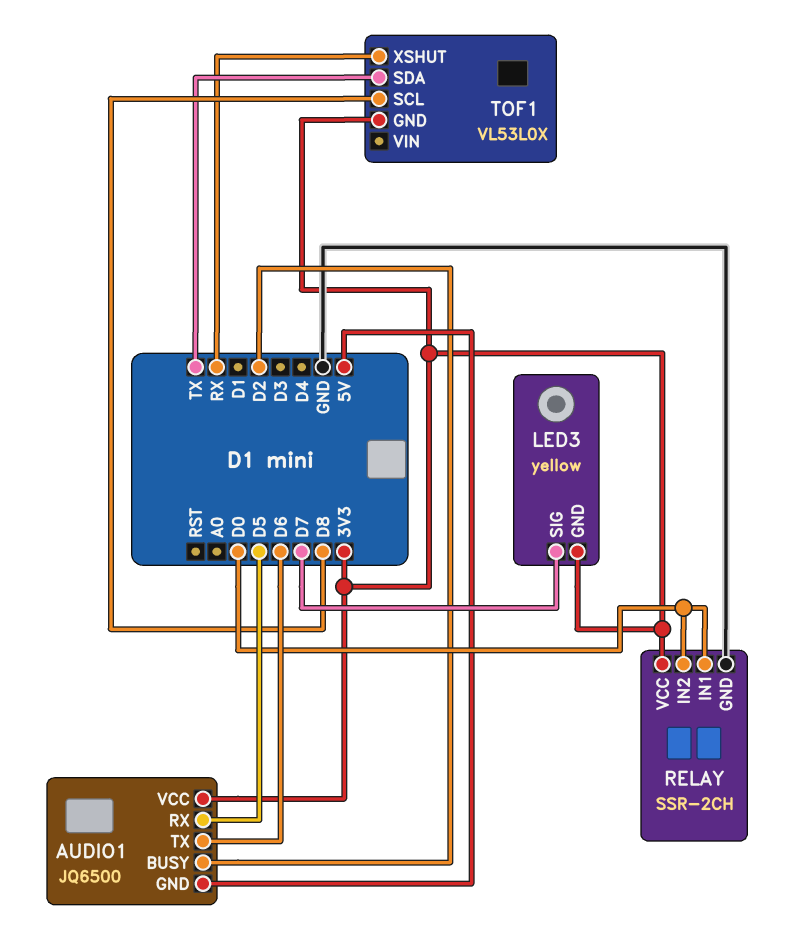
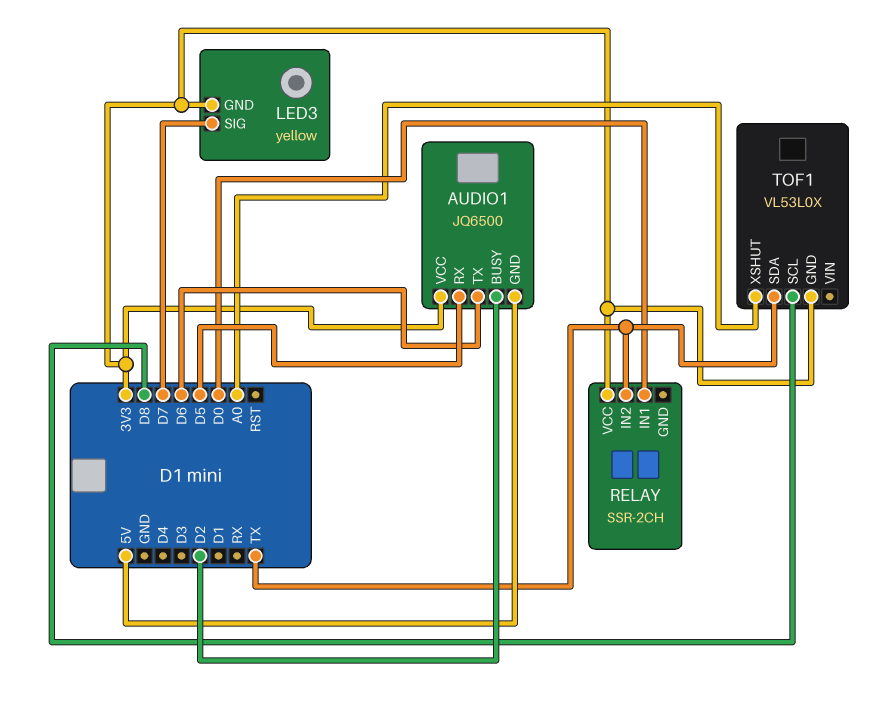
RELAY pin GND: GND -> none
RELAY pin IN2: D0 -> TX
TOF1 pin XSHUT: RX -> A0

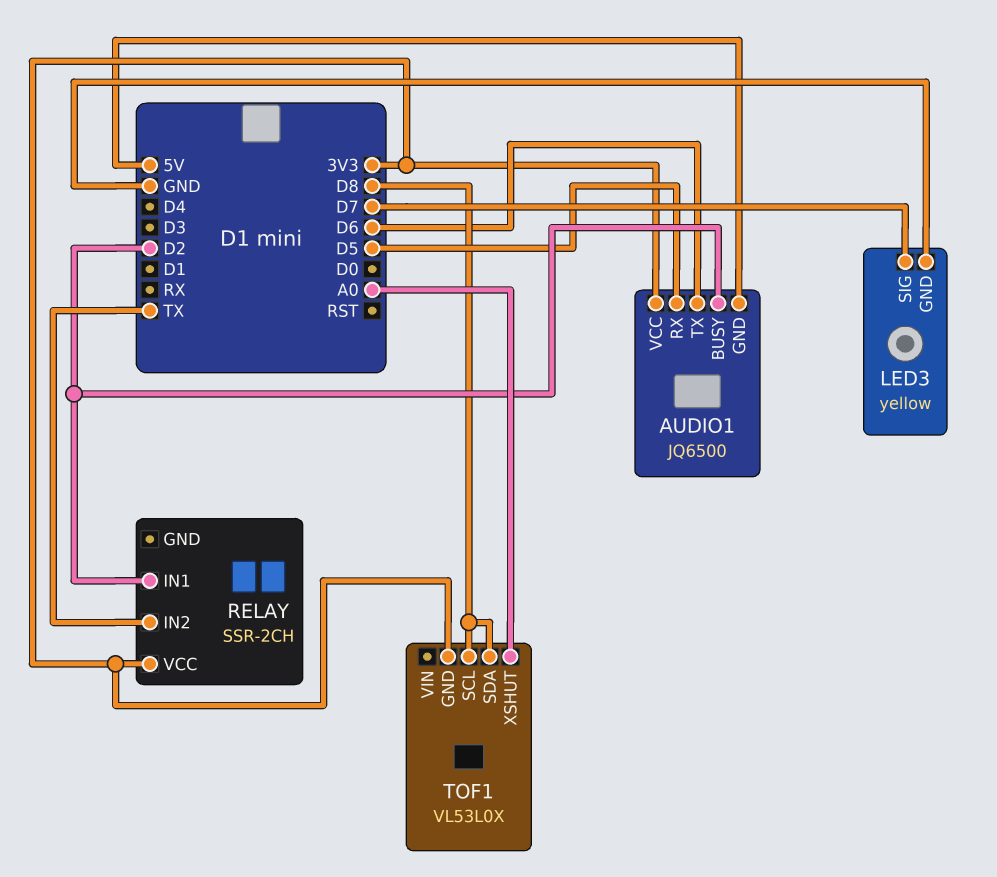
LED3 pin GND: 3V3 -> GND
RELAY pin IN1: D0 -> D2
TOF1 pin SDA: TX -> D8

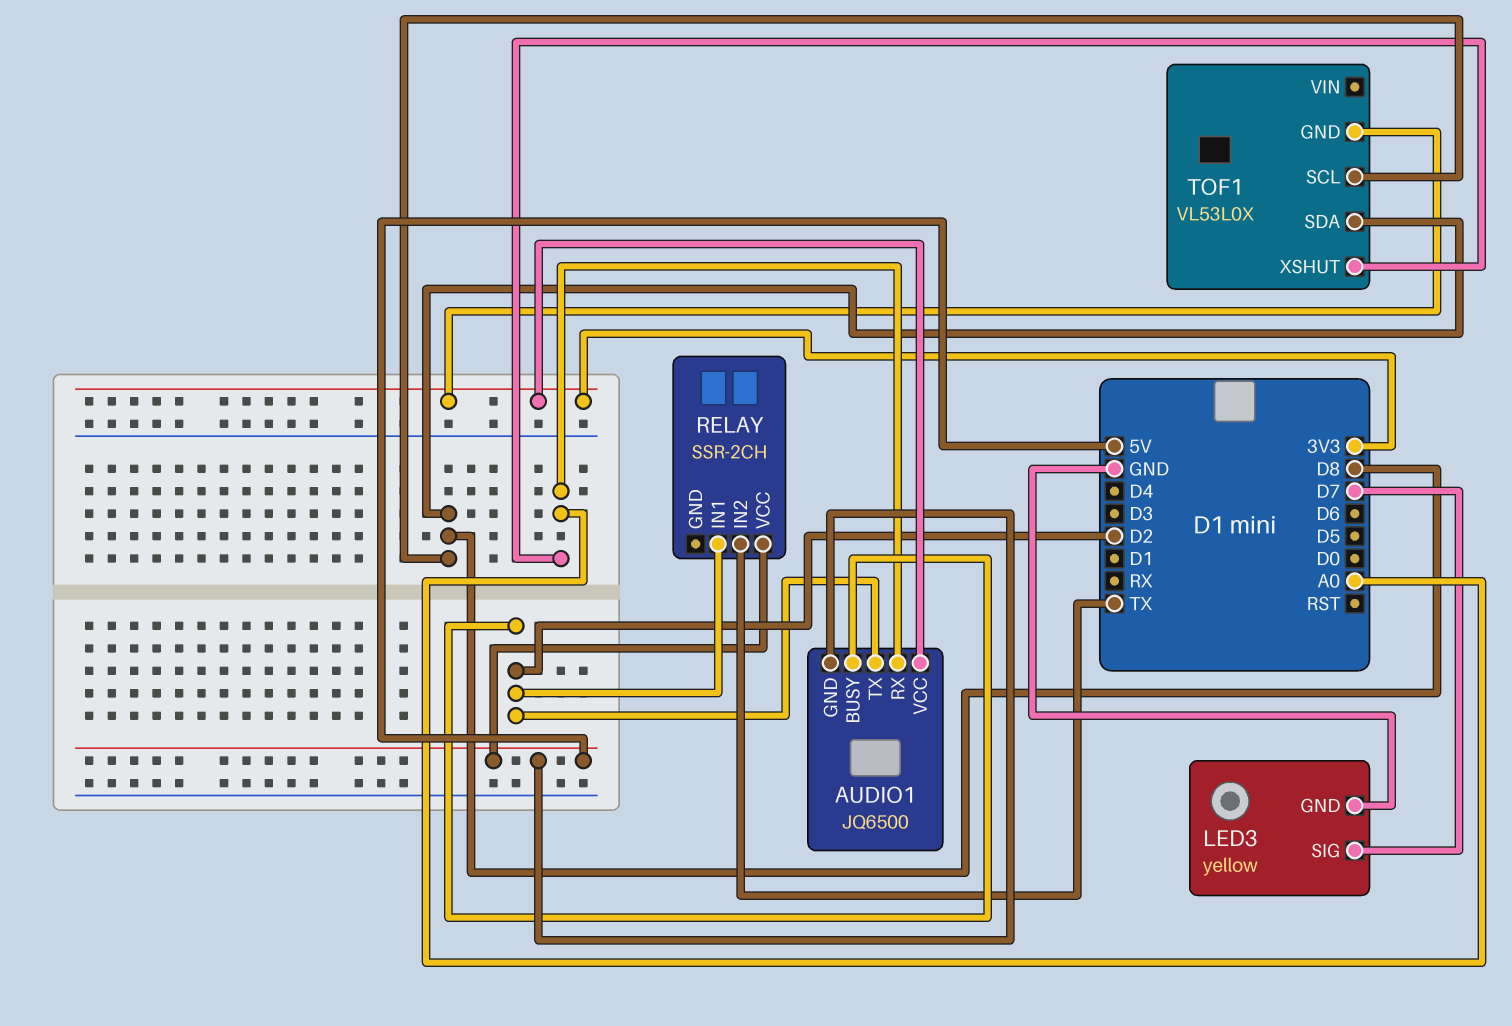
AUDIO1 pin RX: D5 -> A0
AUDIO1 pin TX: D6 -> D2
RELAY pin VCC: 3V3 -> 5V

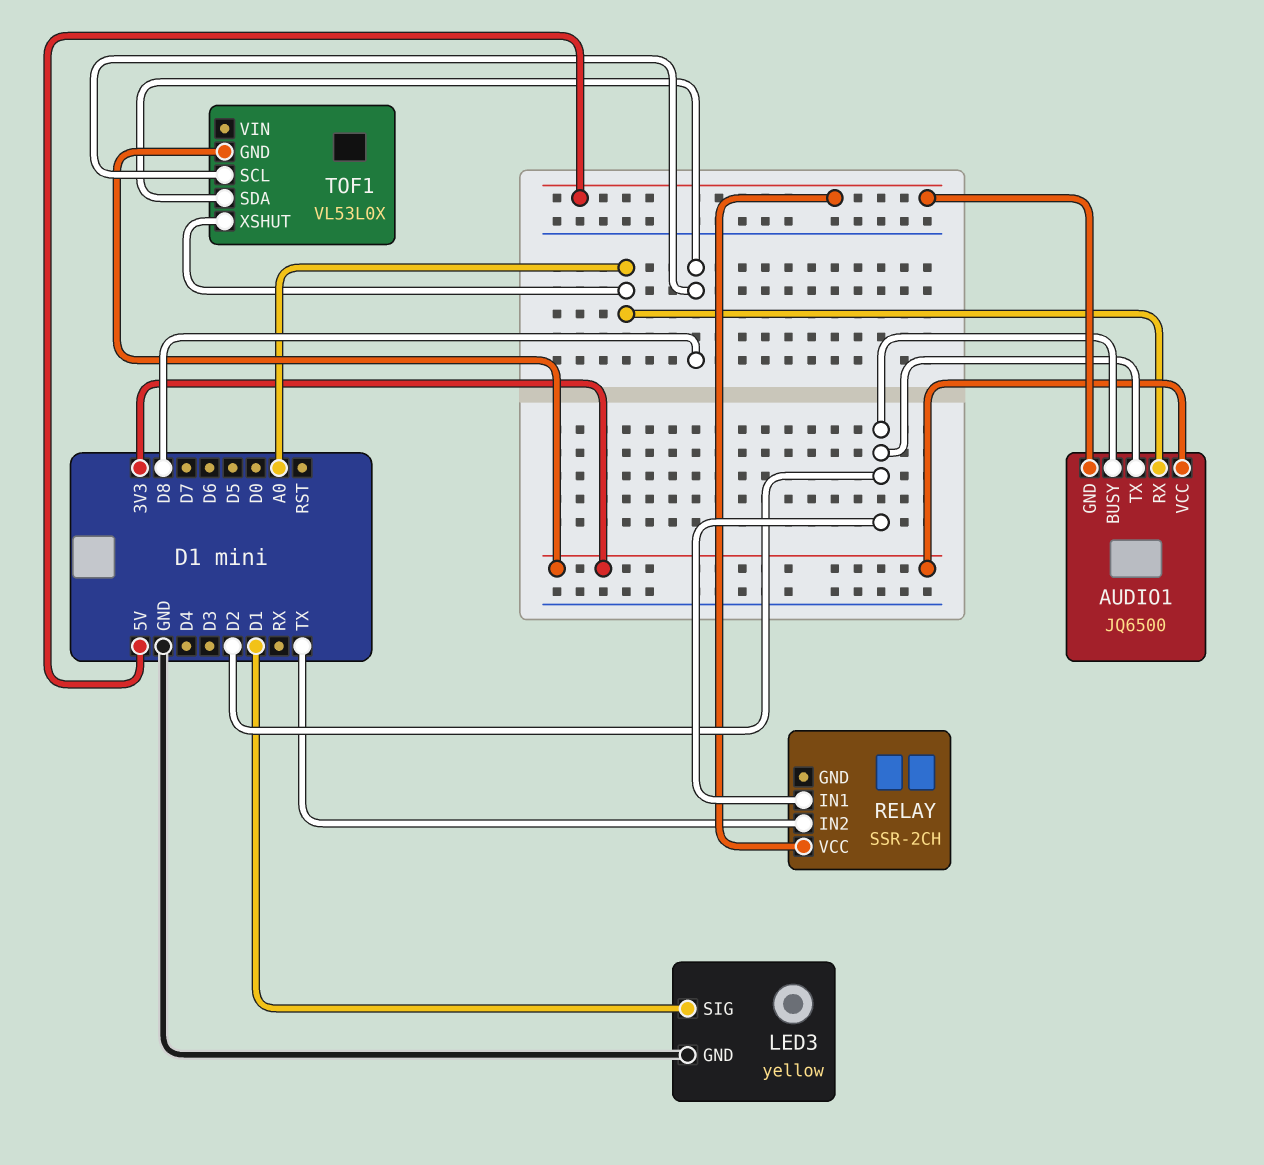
LED3 pin SIG: D7 -> D1

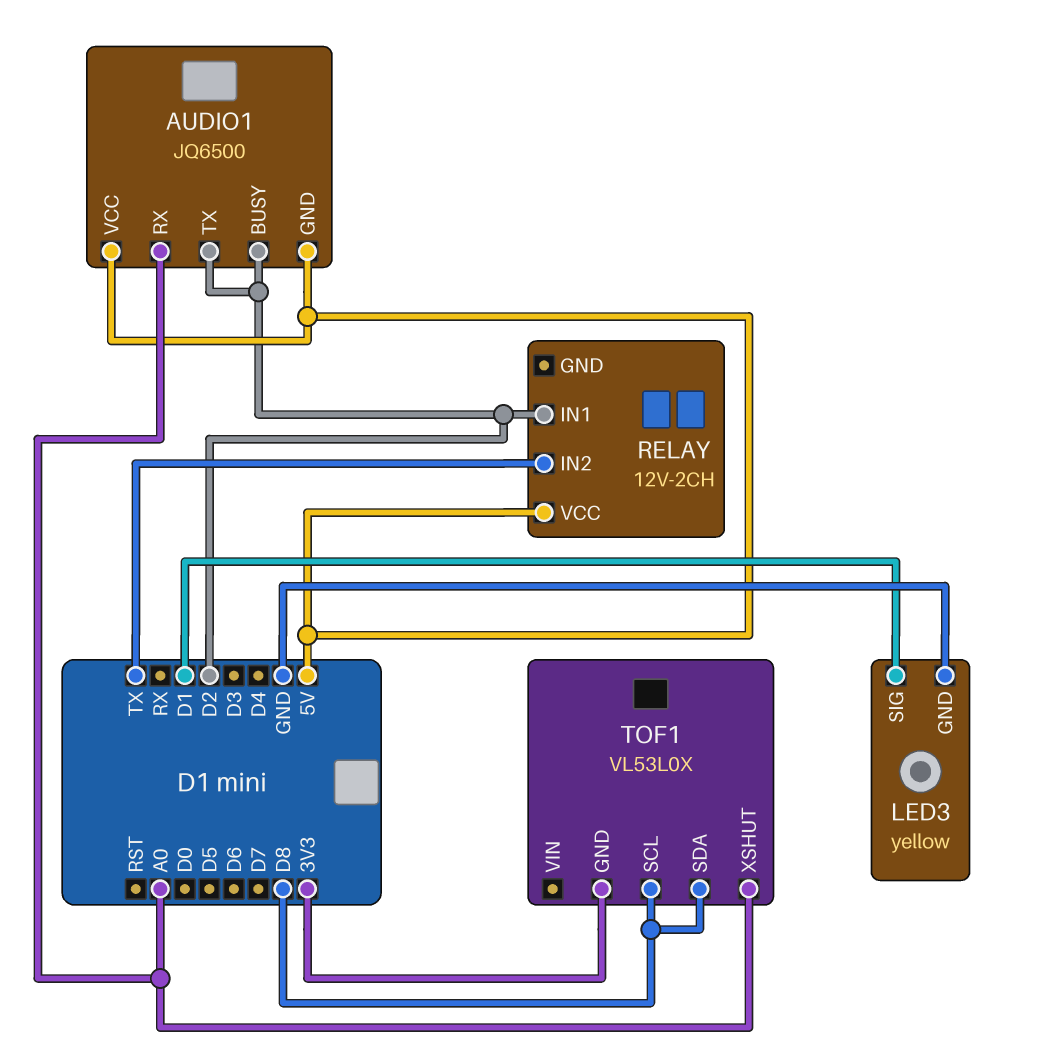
AUDIO1 pin VCC: 3V3 -> 5V
RELAY: SSR-2CH -> 12V-2CH

